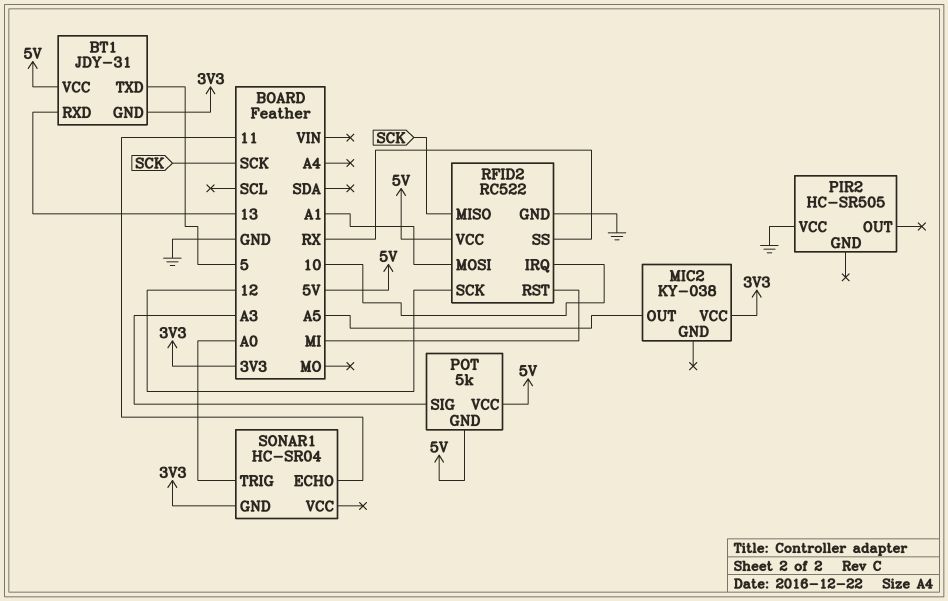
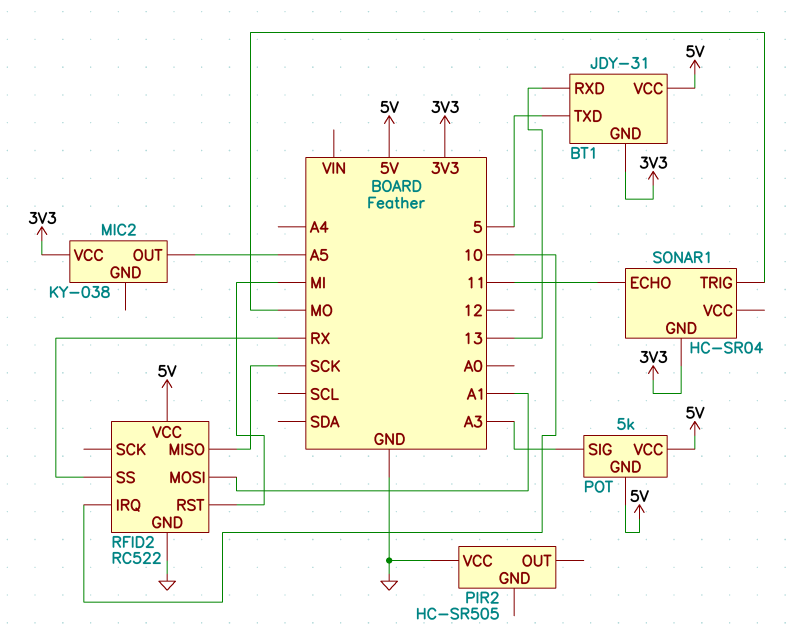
RFID2 pin SCK: 12 -> none
SONAR1 pin TRIG: A0 -> MO

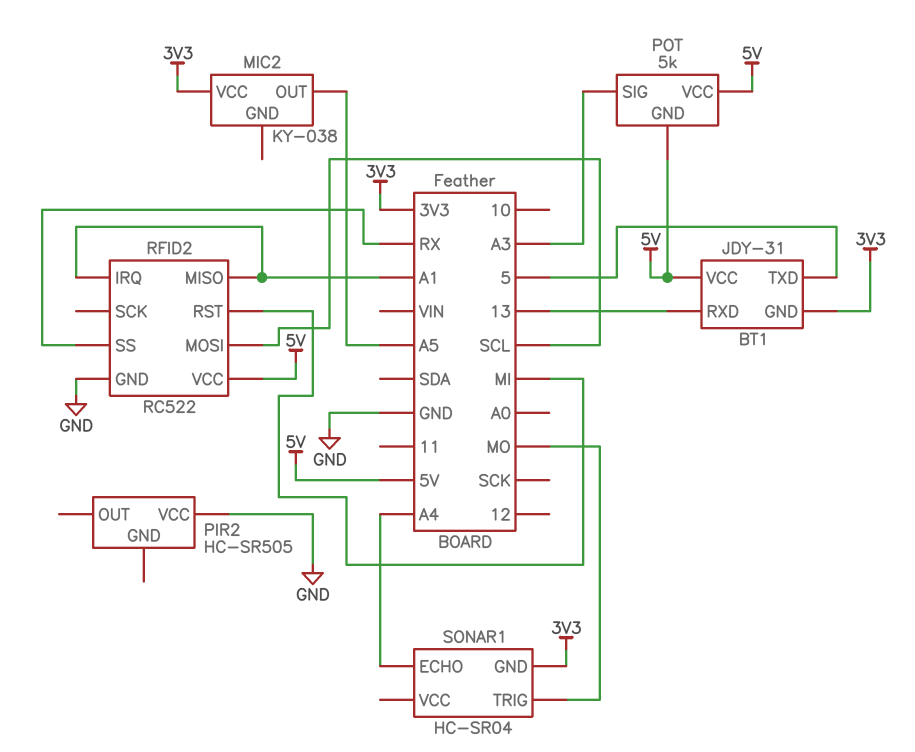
RFID2 pin IRQ: 10 -> A1
RFID2 pin MISO: SCK -> A1
RFID2 pin MOSI: A1 -> SCL
SONAR1 pin ECHO: 11 -> A4

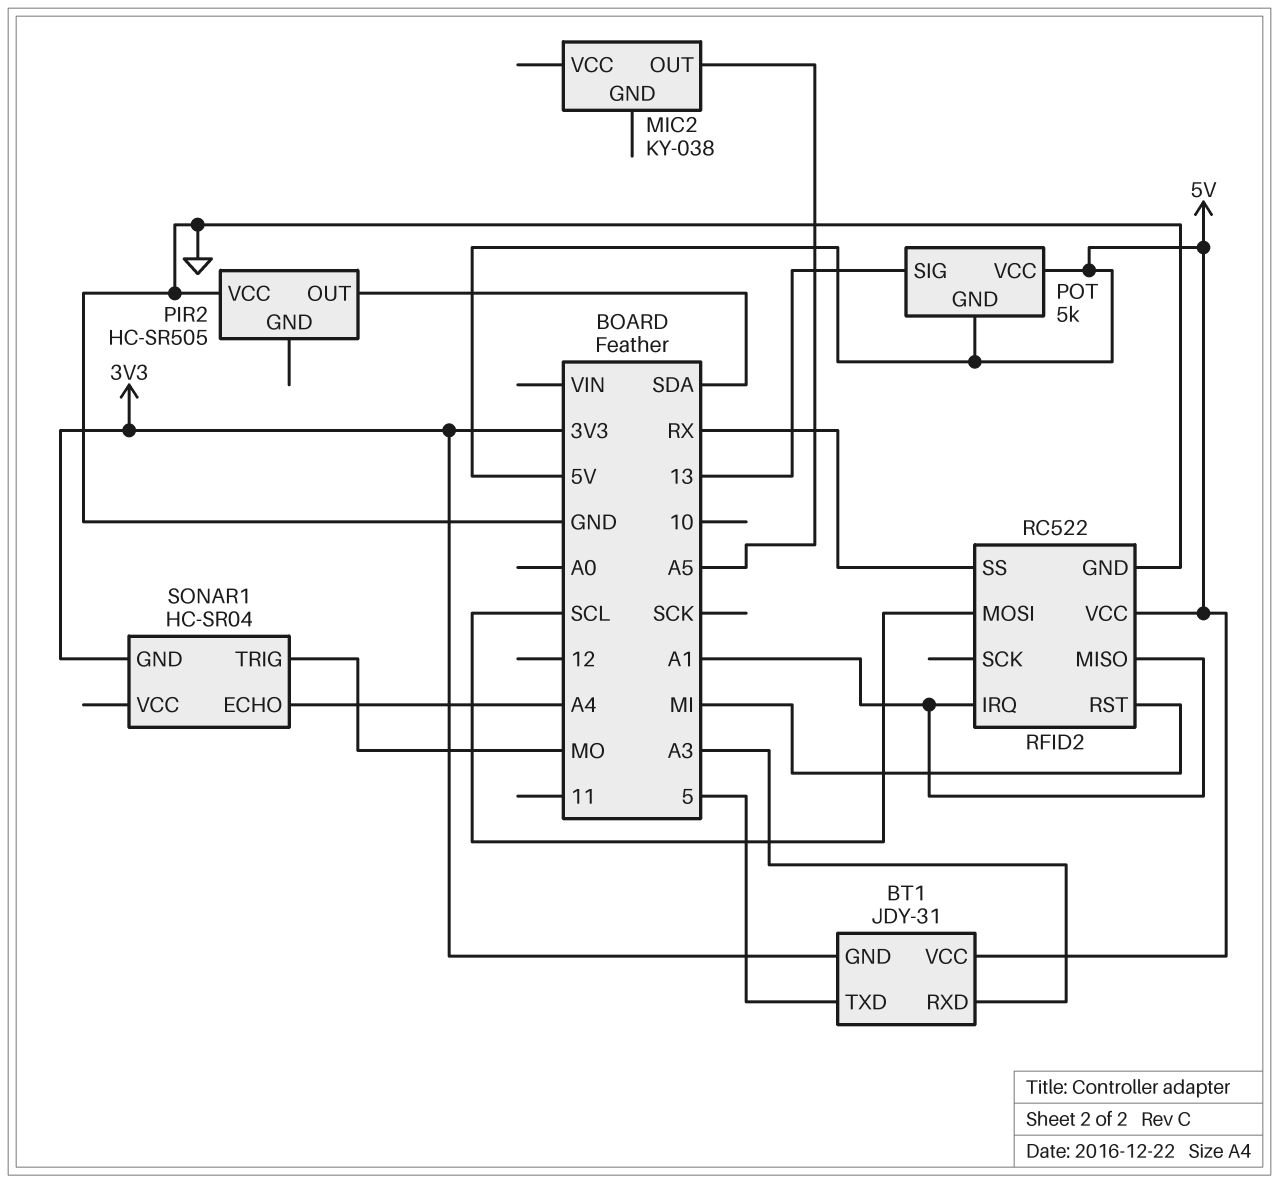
BT1 pin RXD: 13 -> A3
MIC2 pin VCC: 3V3 -> none
PIR2 pin OUT: none -> SDA
POT pin SIG: A3 -> 13

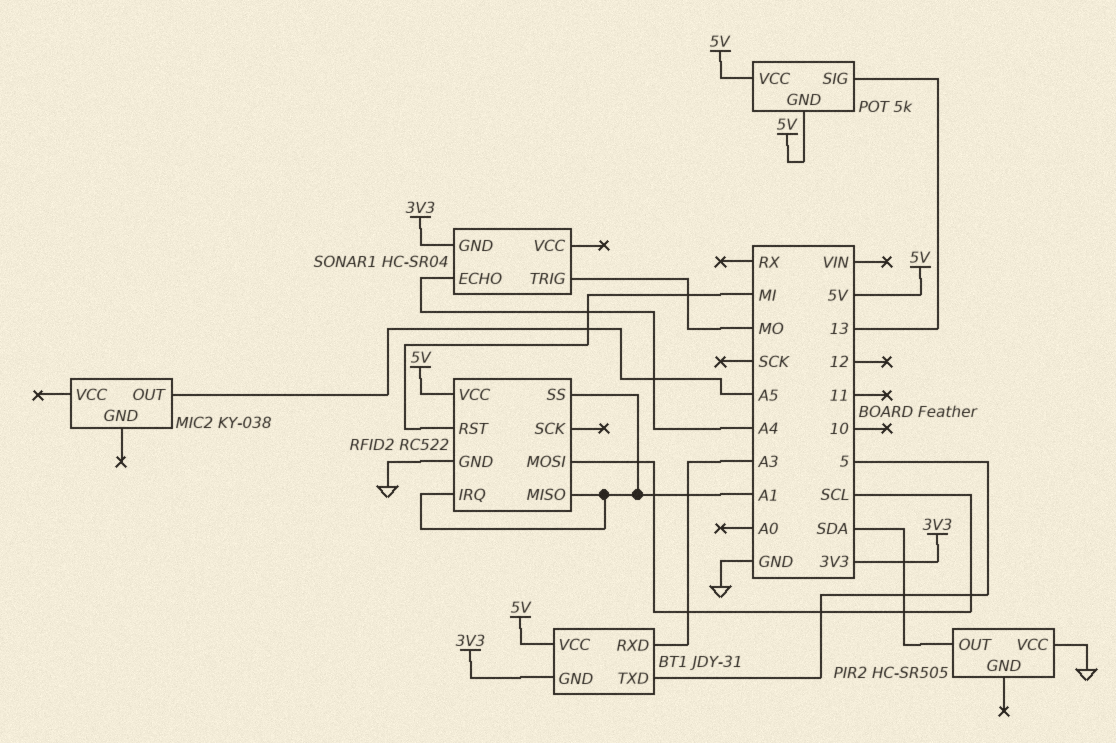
RFID2 pin SS: RX -> A1

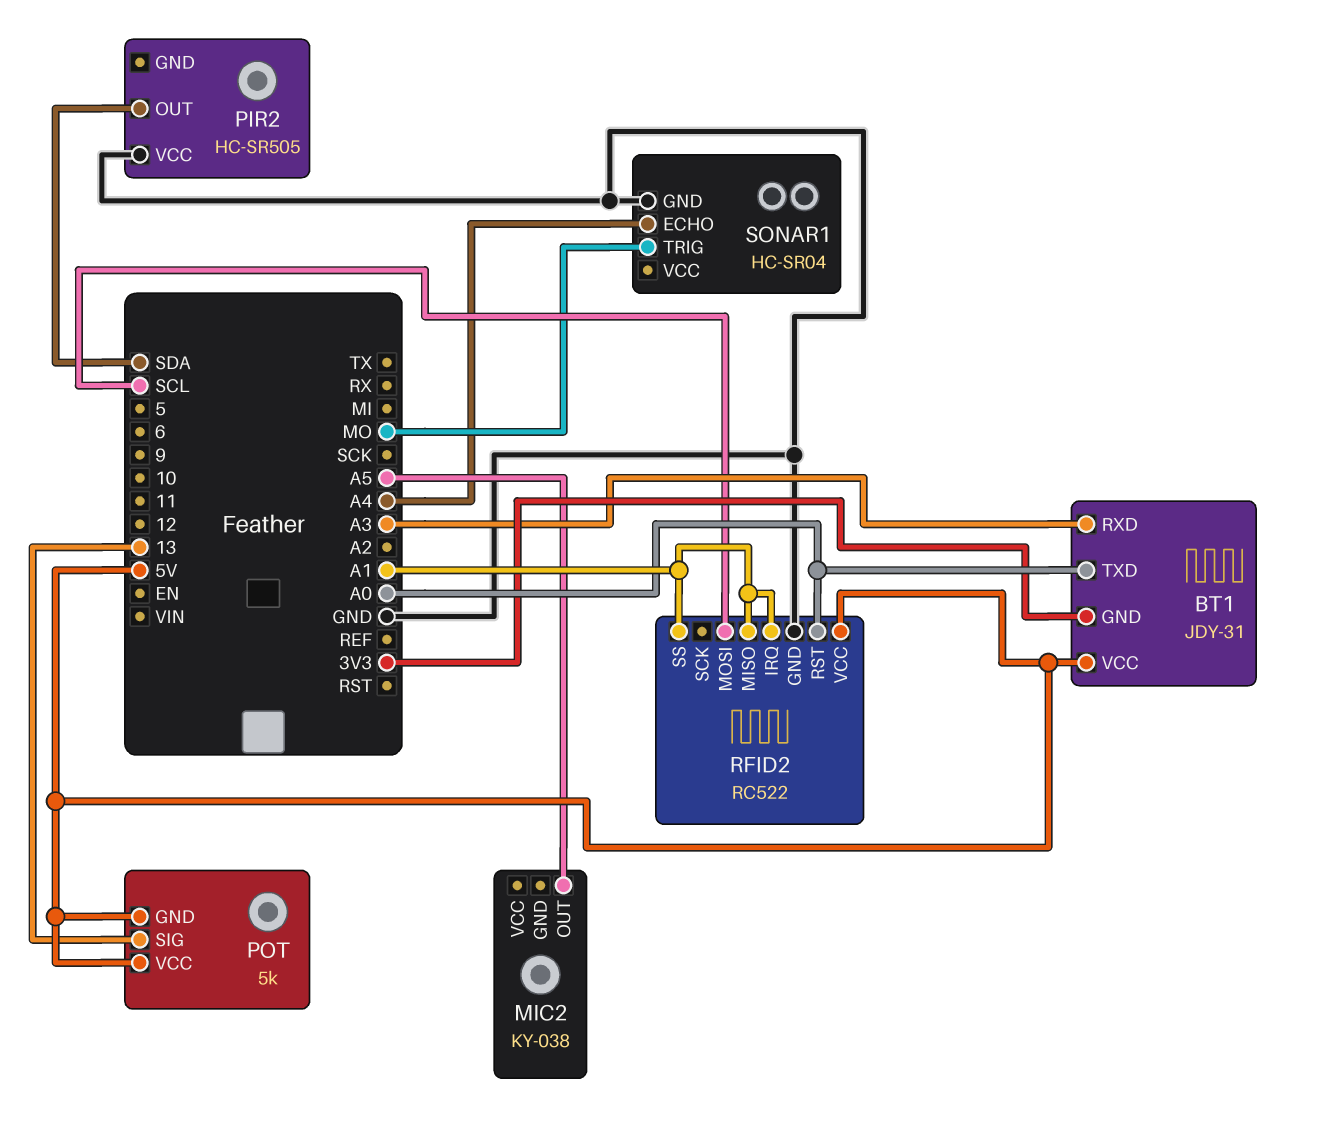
BT1 pin TXD: 5 -> A0
RFID2 pin RST: MI -> A0
SONAR1 pin GND: 3V3 -> GND

